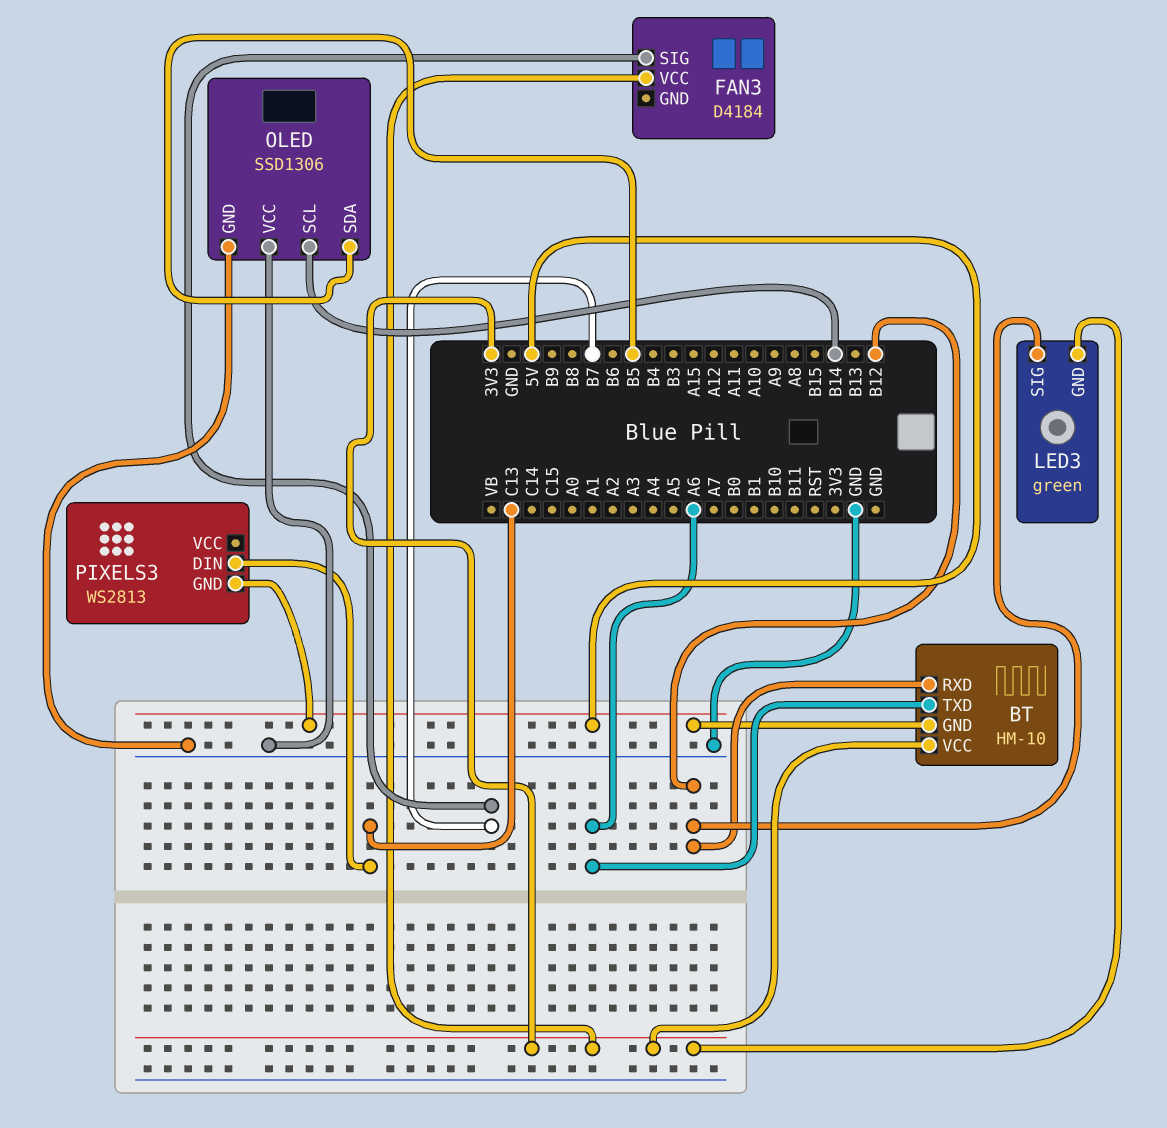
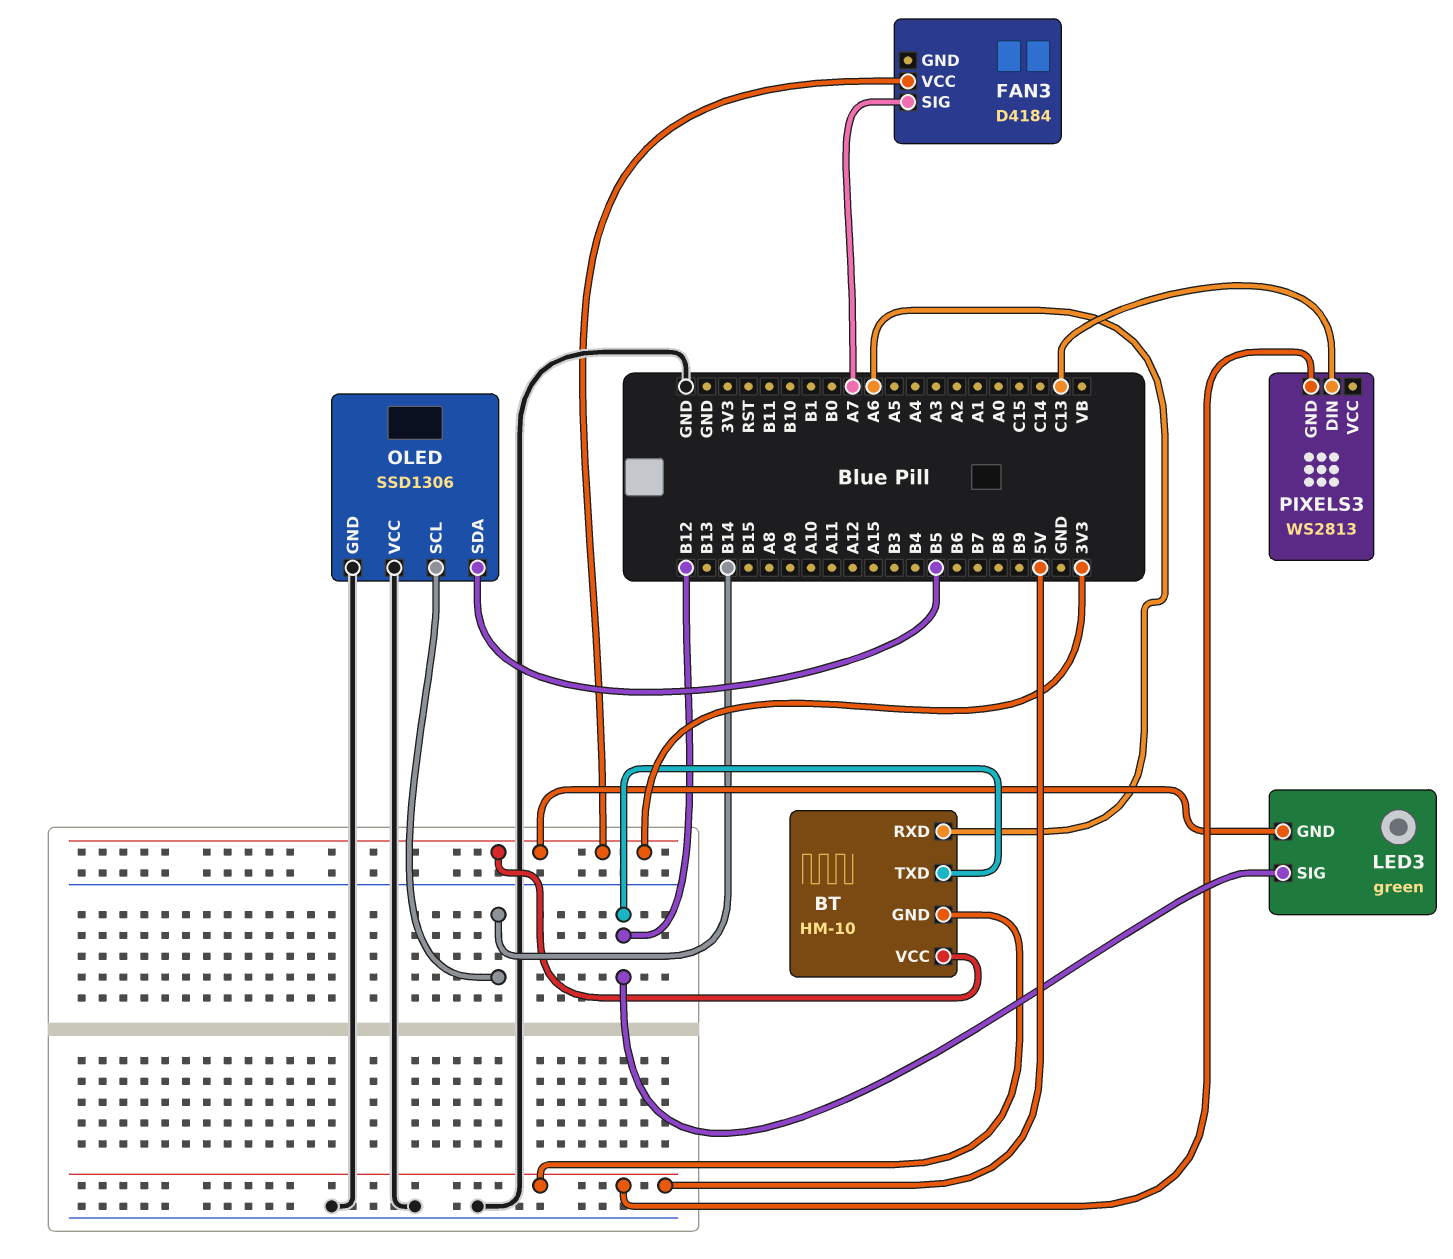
BT pin RXD: B12 -> A6
BT pin TXD: A6 -> B12
FAN3 pin SIG: B7 -> A7

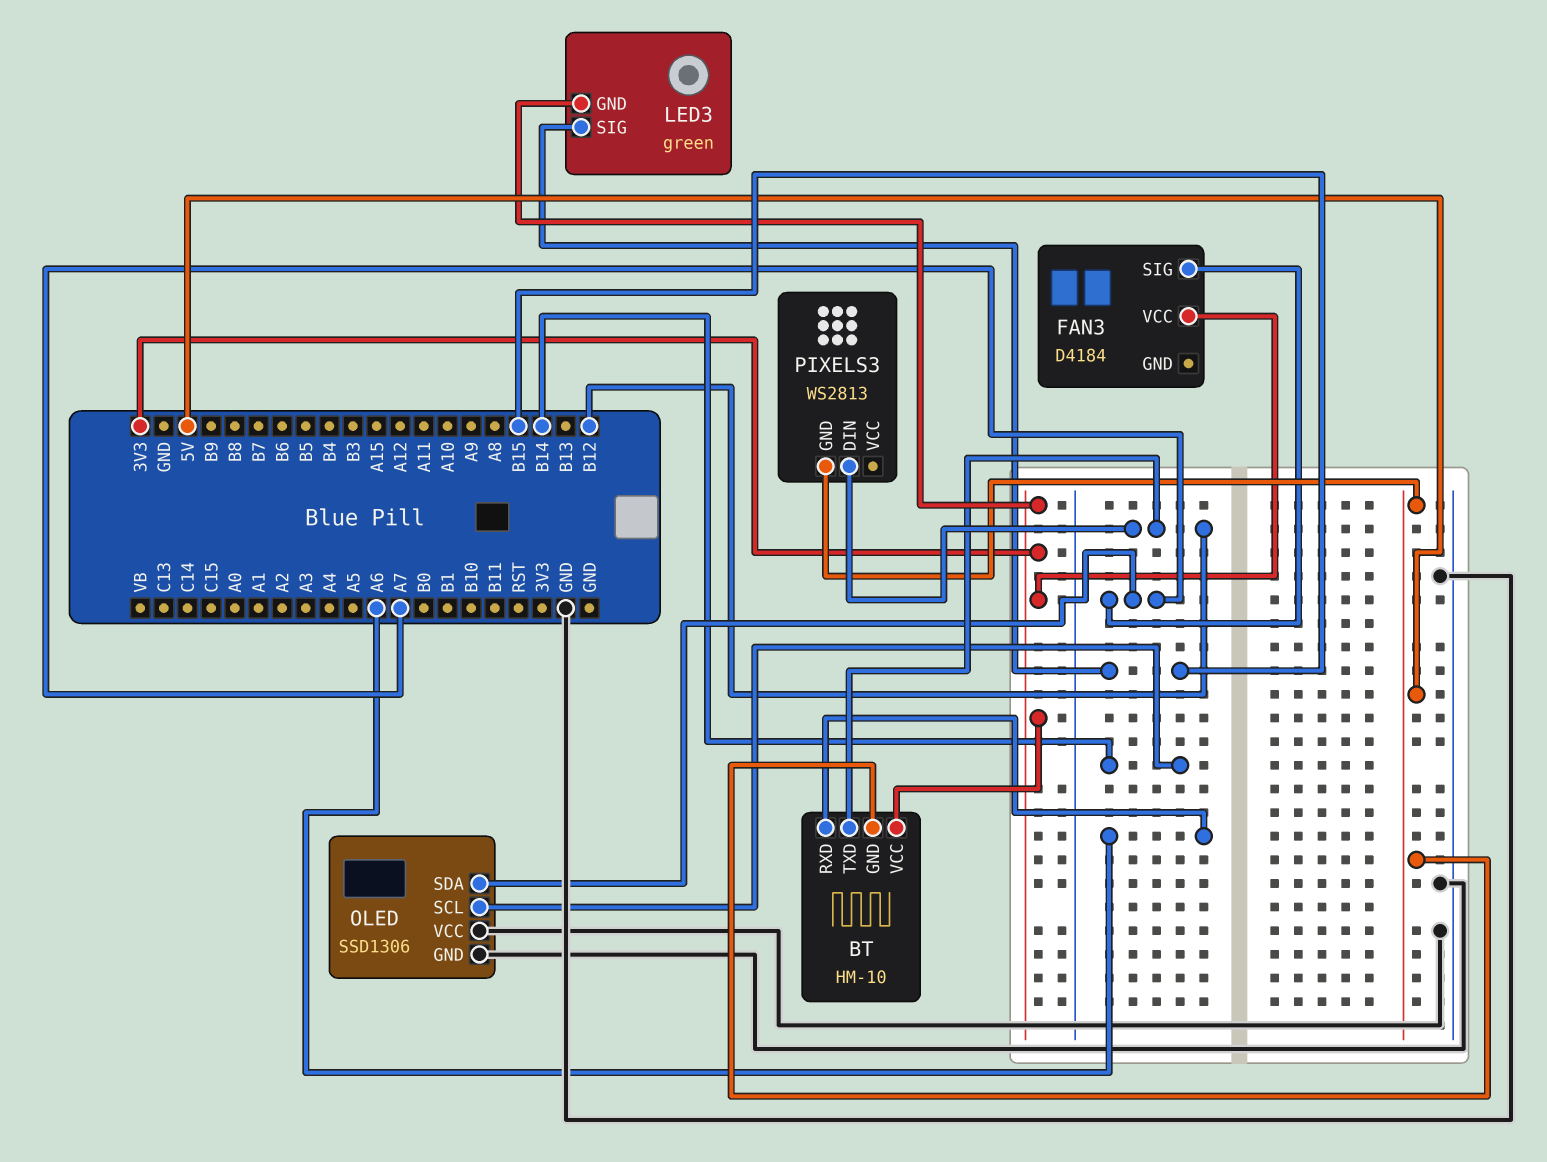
LED3 pin SIG: B12 -> B15
OLED pin SDA: B5 -> A7
PIXELS3 pin DIN: C13 -> B12

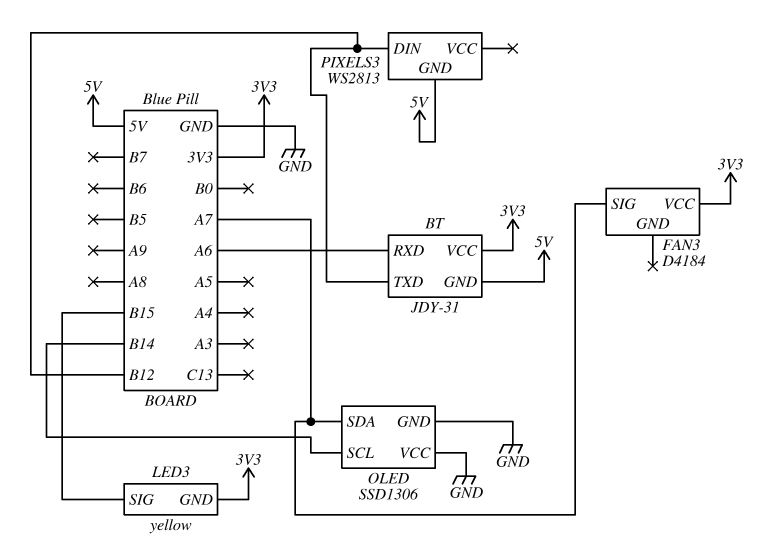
BT: HM-10 -> JDY-31
LED3: green -> yellow

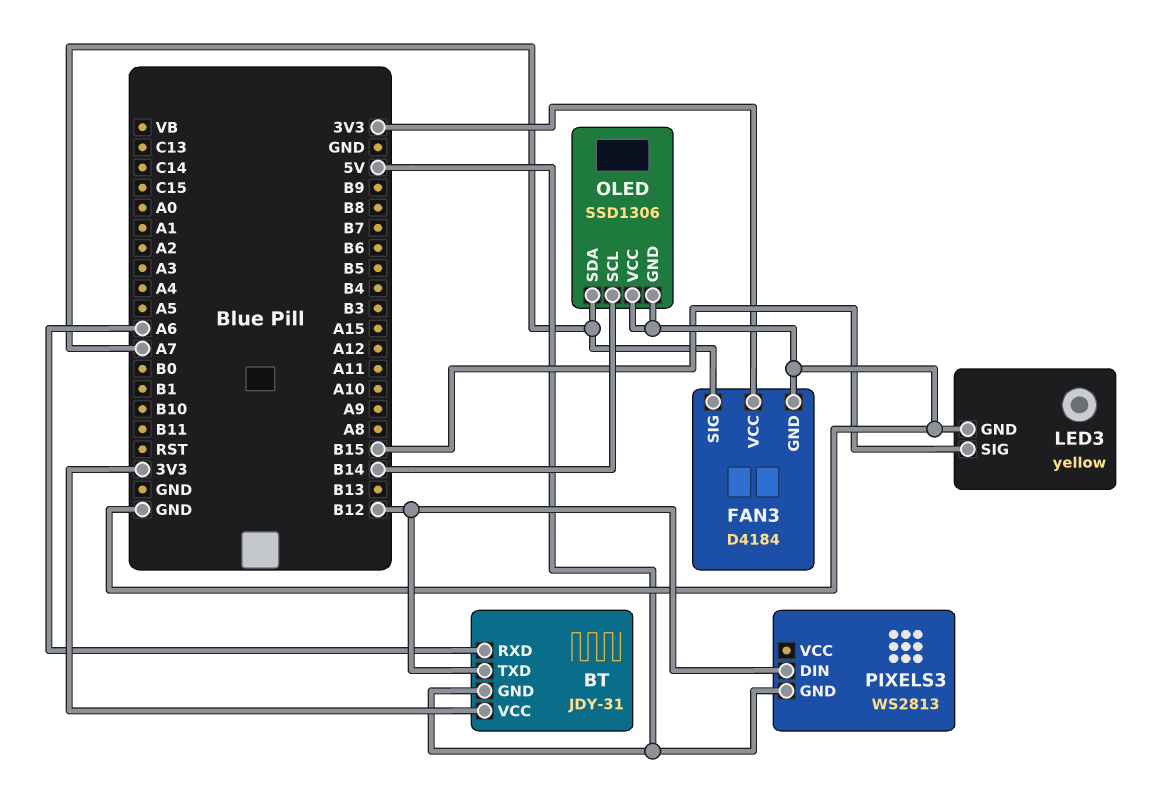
FAN3 pin GND: none -> GND
LED3 pin GND: 3V3 -> GND

